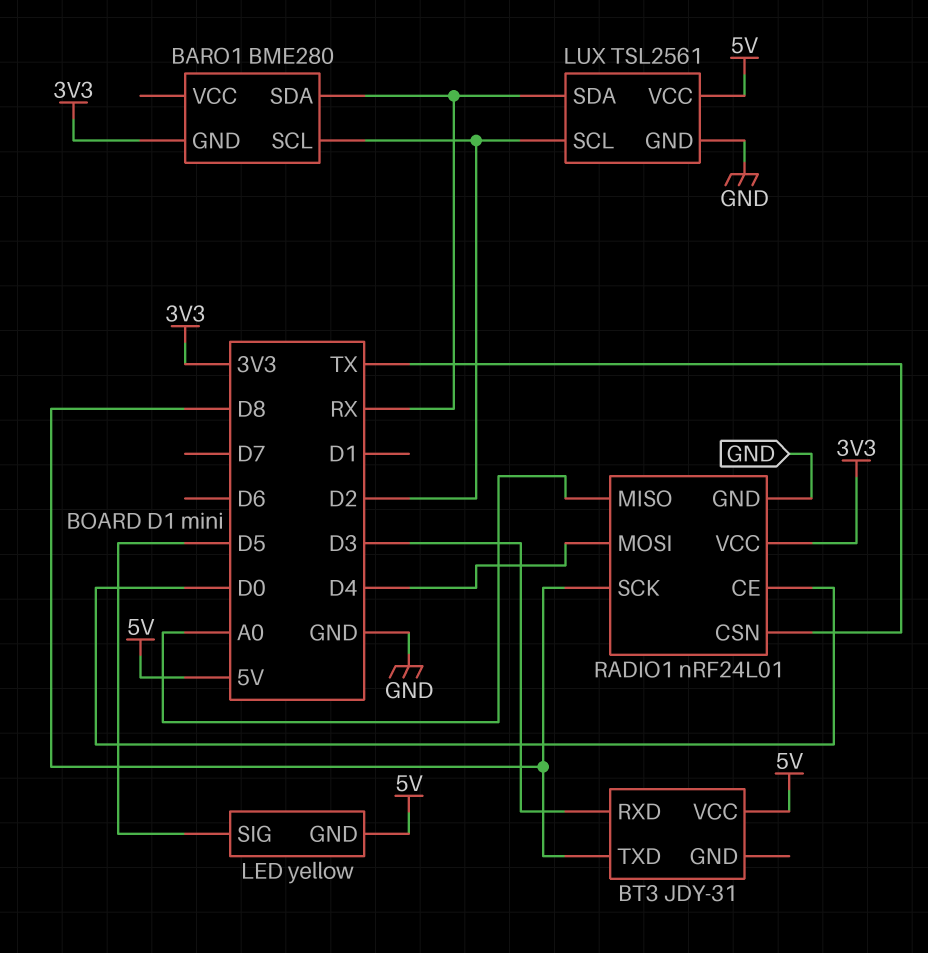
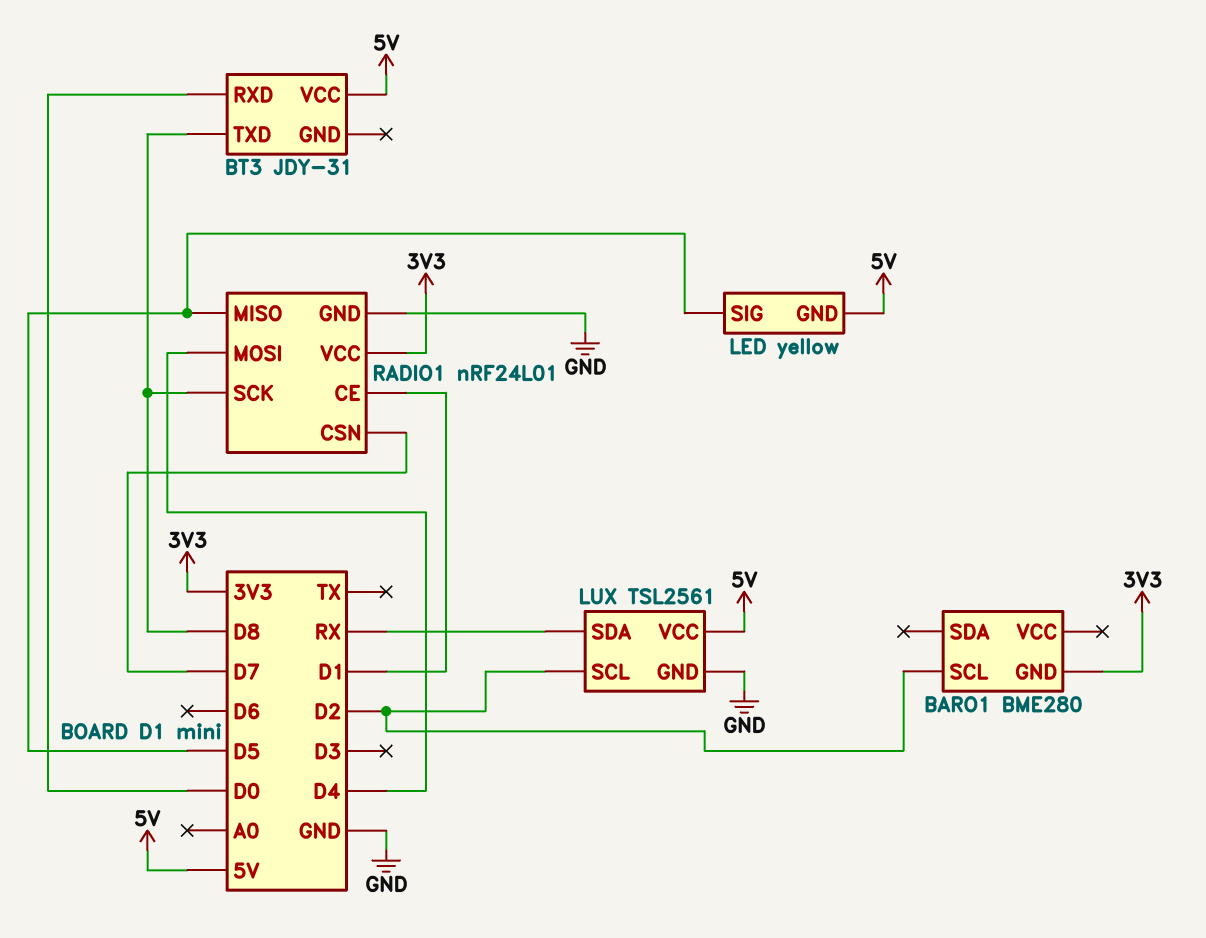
BARO1 pin SDA: RX -> none
BT3 pin RXD: D3 -> D0
RADIO1 pin CE: D0 -> D1
RADIO1 pin CSN: TX -> D7
RADIO1 pin MISO: A0 -> D5

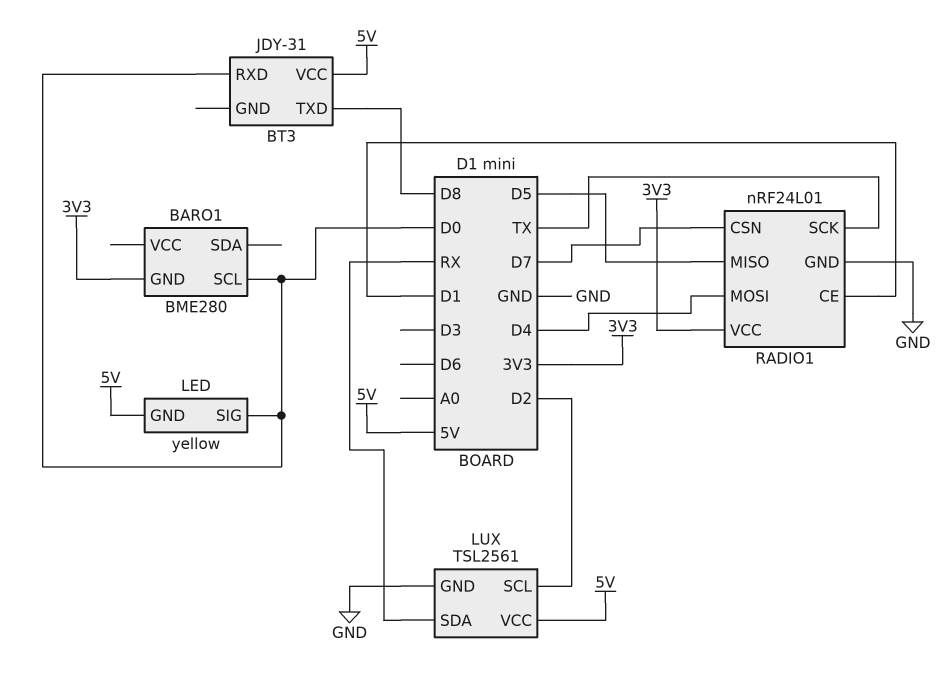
BARO1 pin SCL: D2 -> D0
LED pin SIG: D5 -> D0
RADIO1 pin SCK: D8 -> TX

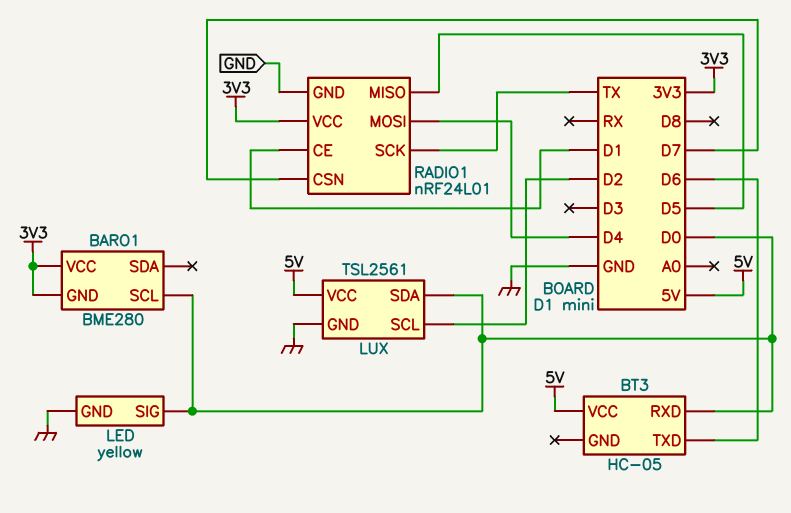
BARO1 pin VCC: none -> 3V3
BT3: JDY-31 -> HC-05
BT3 pin TXD: D8 -> D6
LED pin GND: 5V -> GND
LUX pin SDA: RX -> D0

